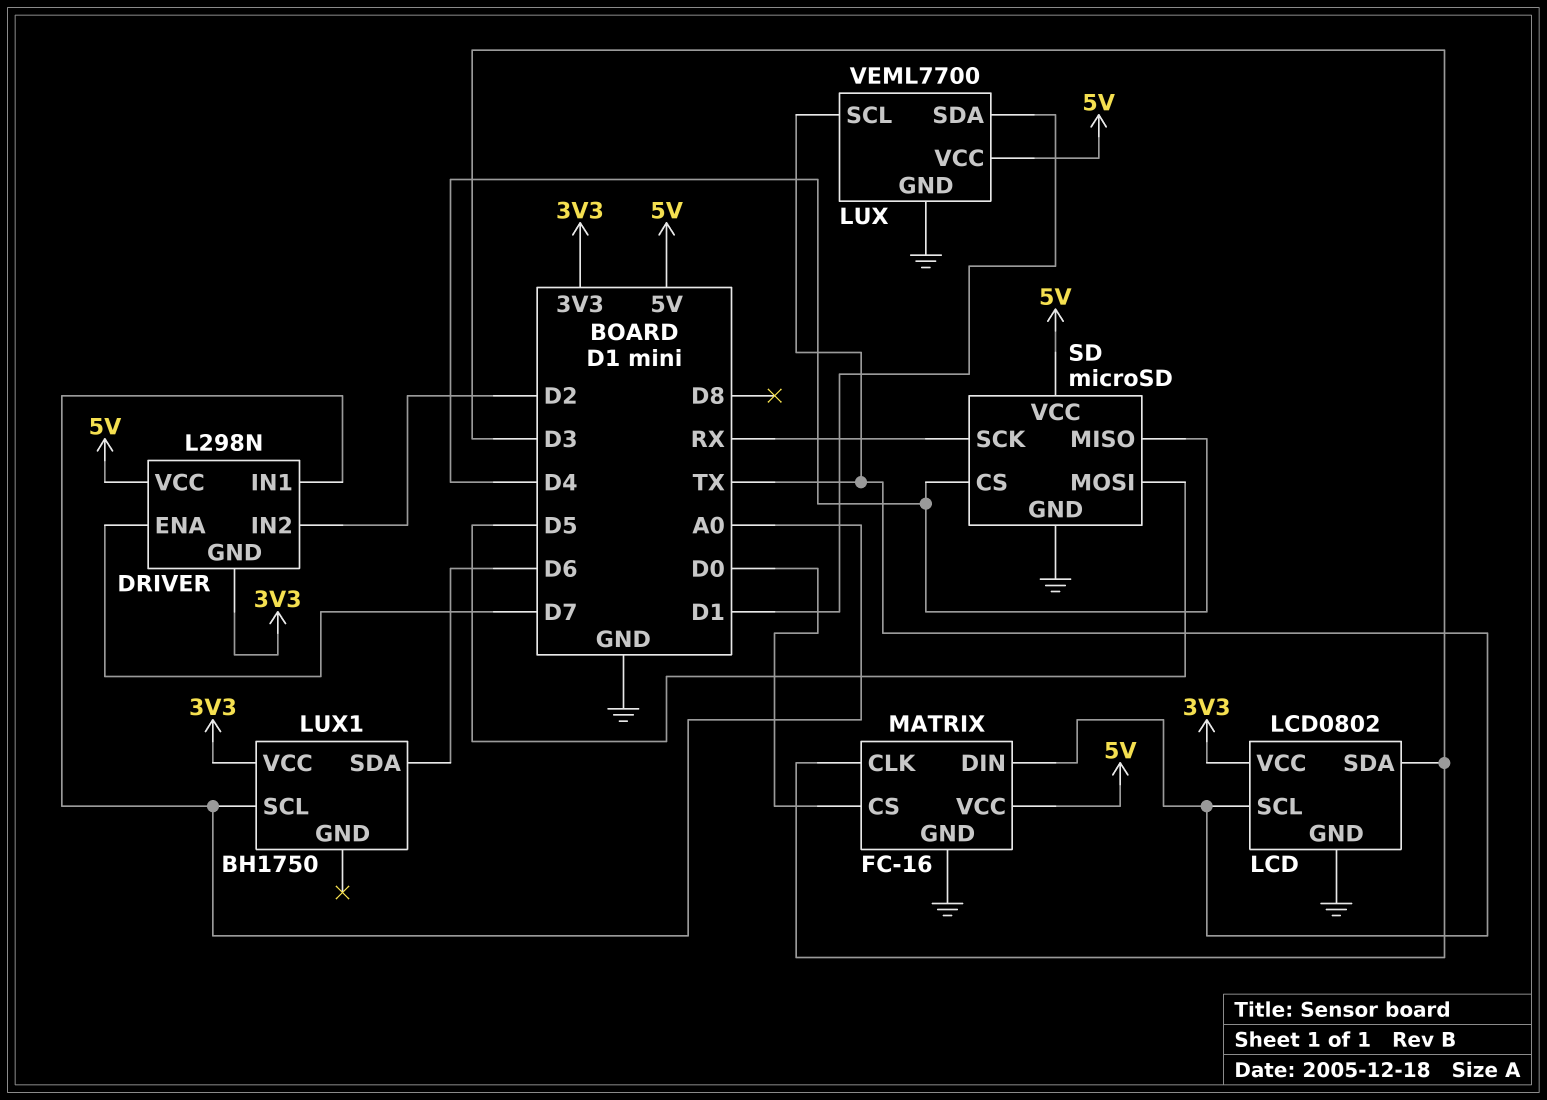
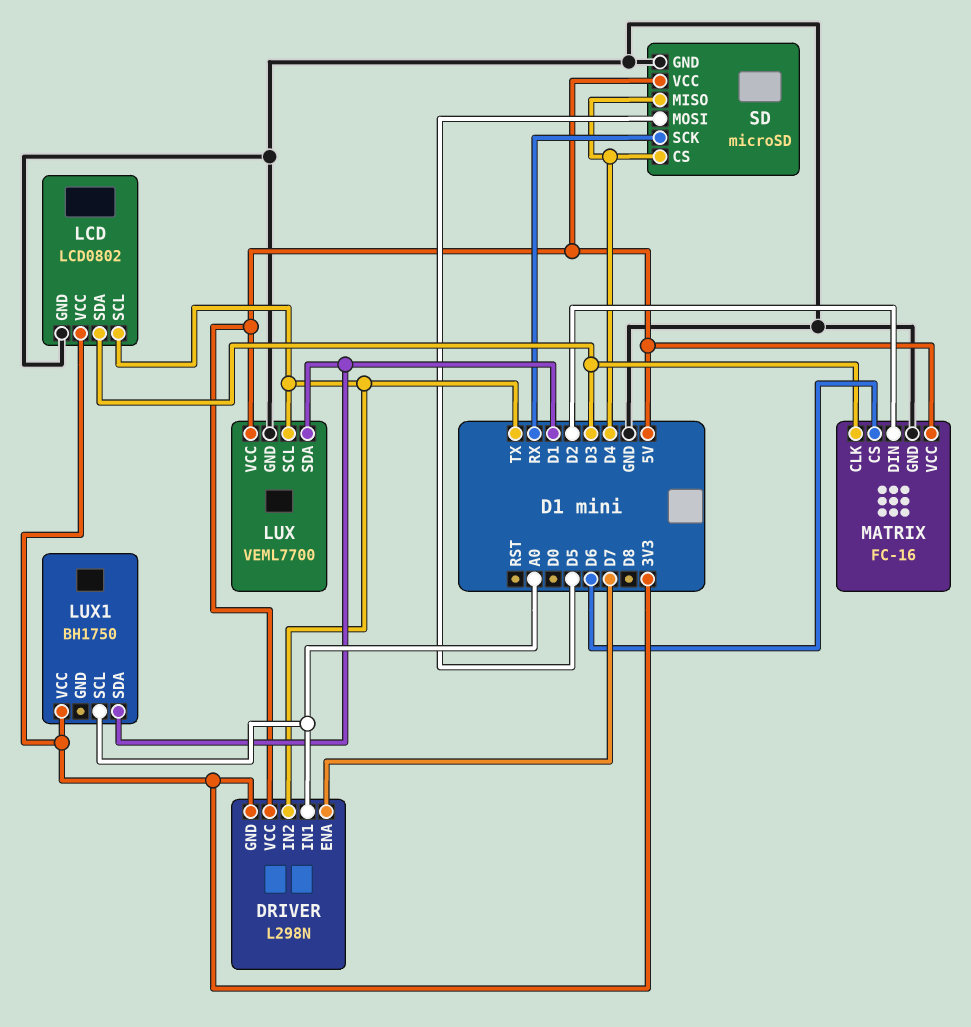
DRIVER pin IN2: D2 -> TX
LUX1 pin SDA: D6 -> D1
MATRIX pin CS: D0 -> D6
MATRIX pin DIN: TX -> D2

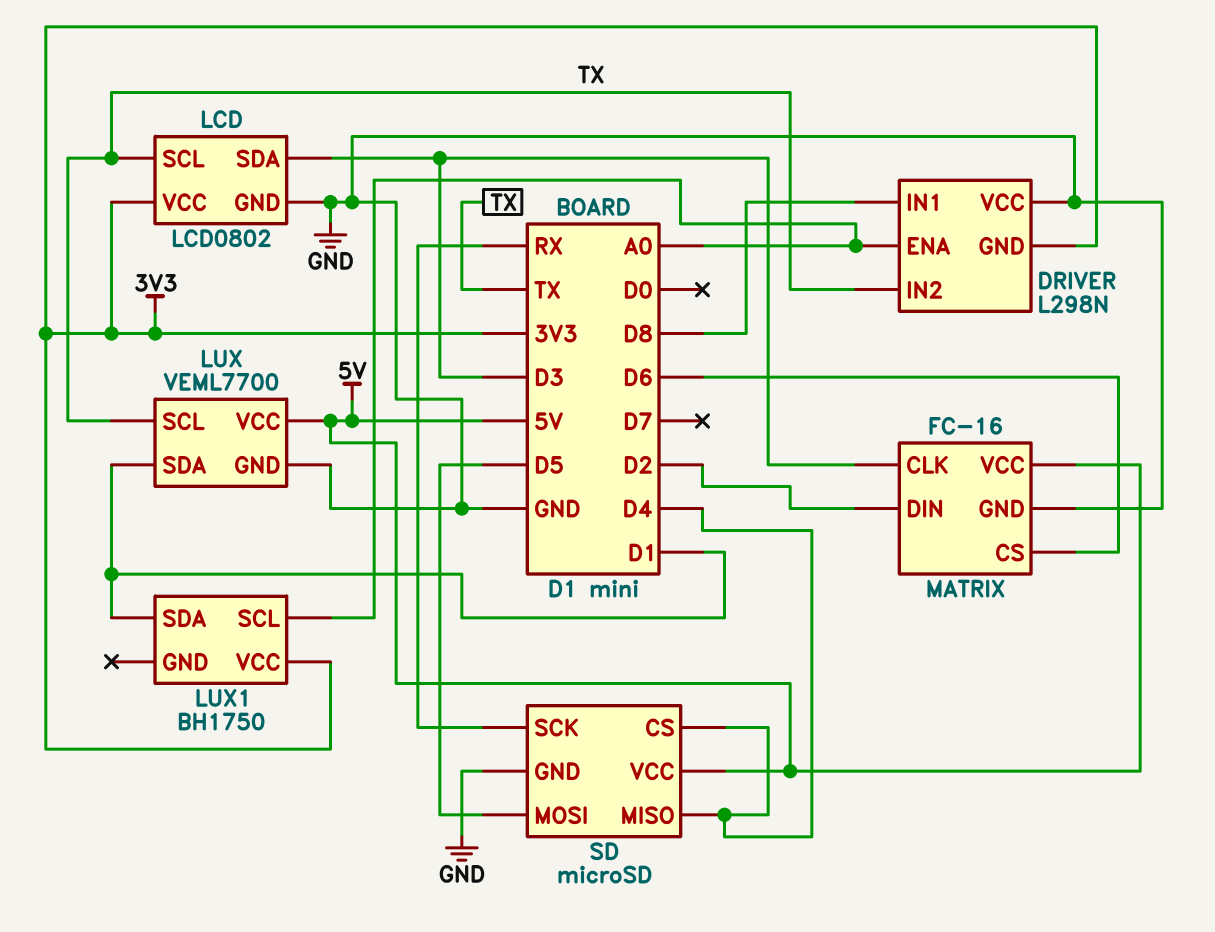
DRIVER pin ENA: D7 -> A0
DRIVER pin IN1: A0 -> D8
DRIVER pin VCC: 5V -> GND

